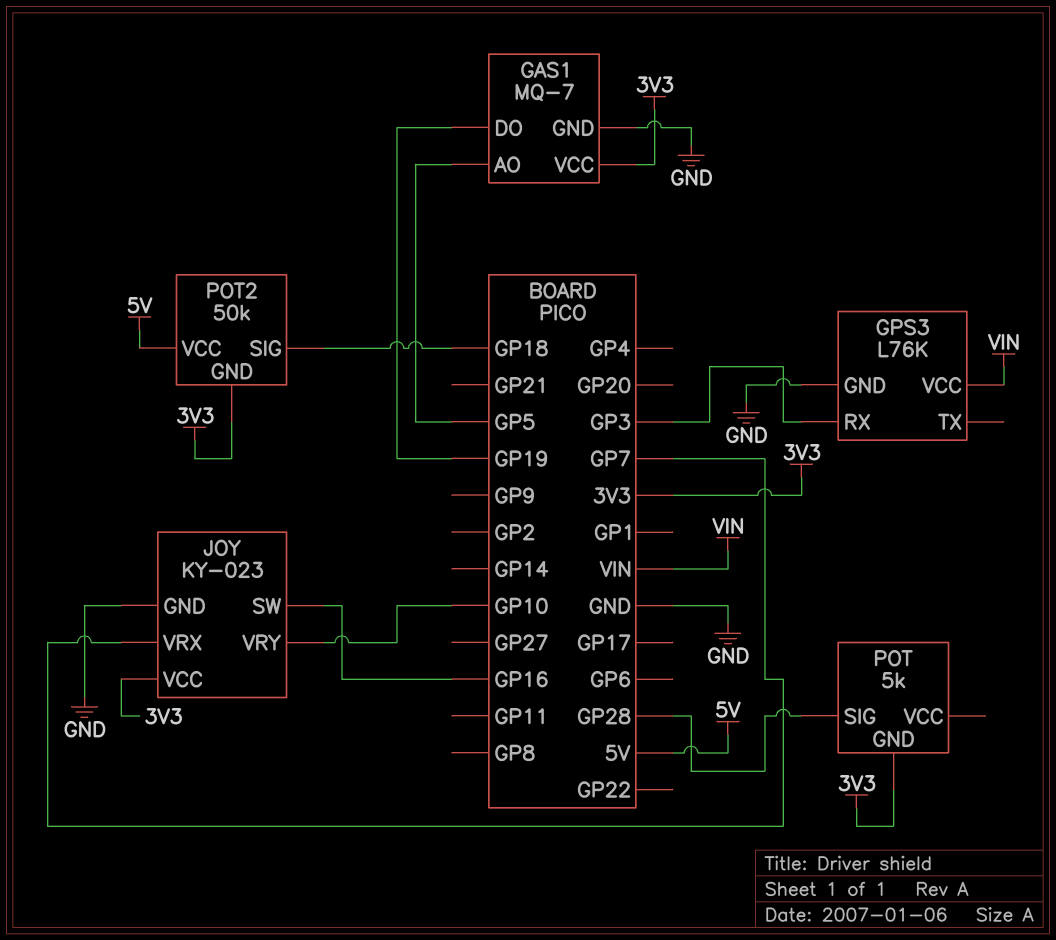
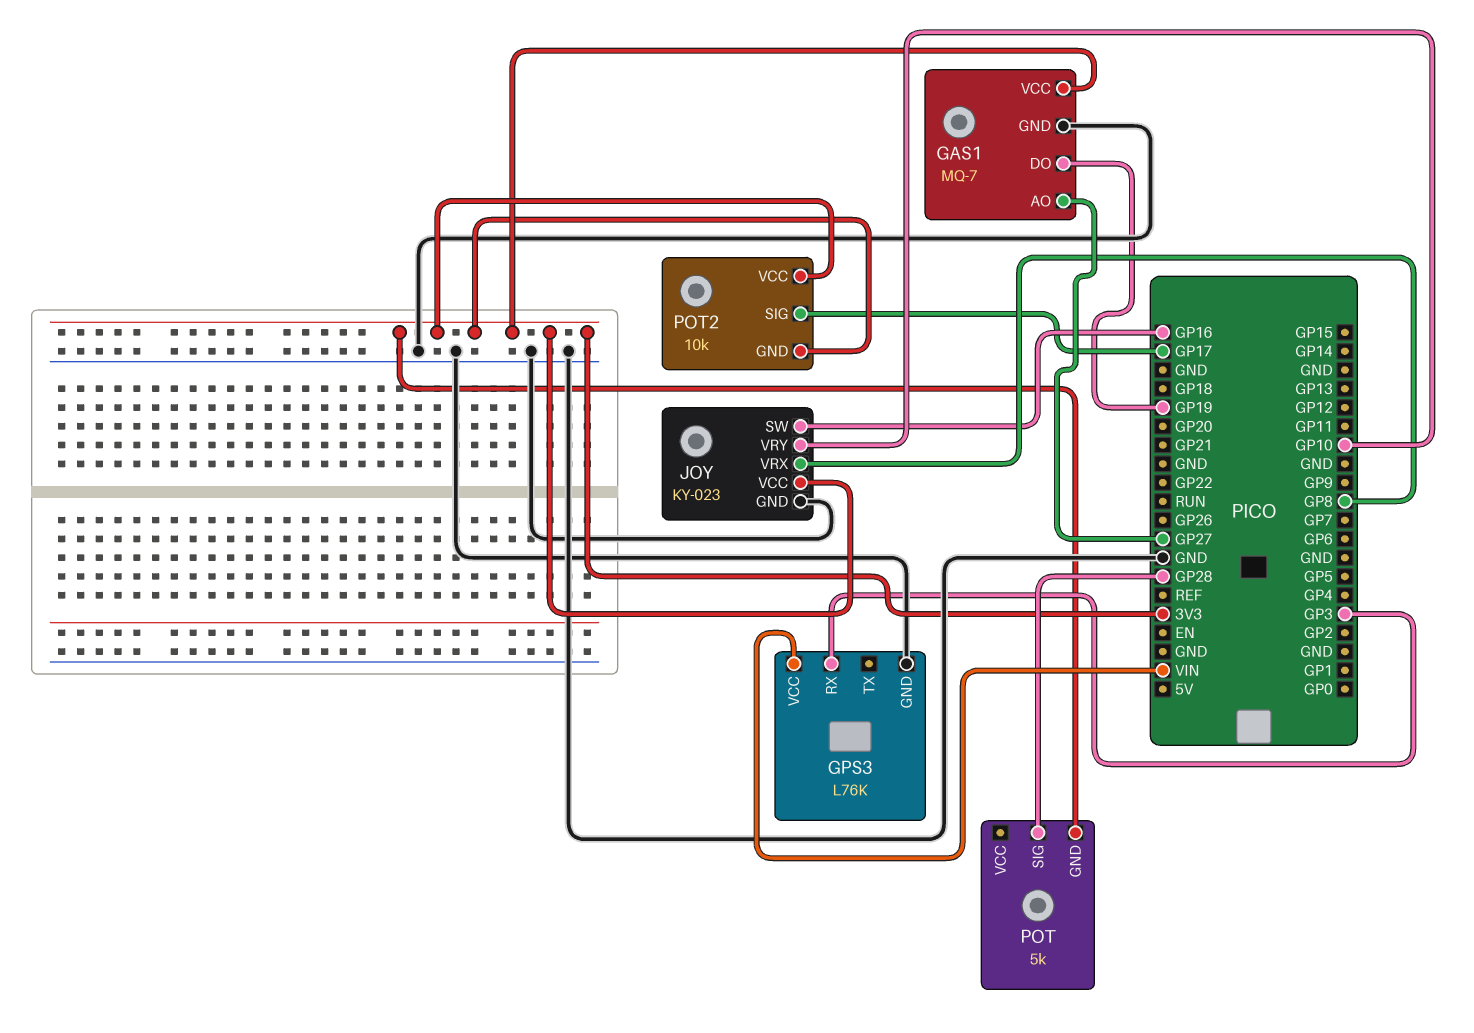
GAS1 pin AO: GP5 -> GP27
JOY pin VRX: GP7 -> GP8
POT2: 50k -> 10k
POT2 pin SIG: GP18 -> GP17
POT2 pin VCC: 5V -> 3V3

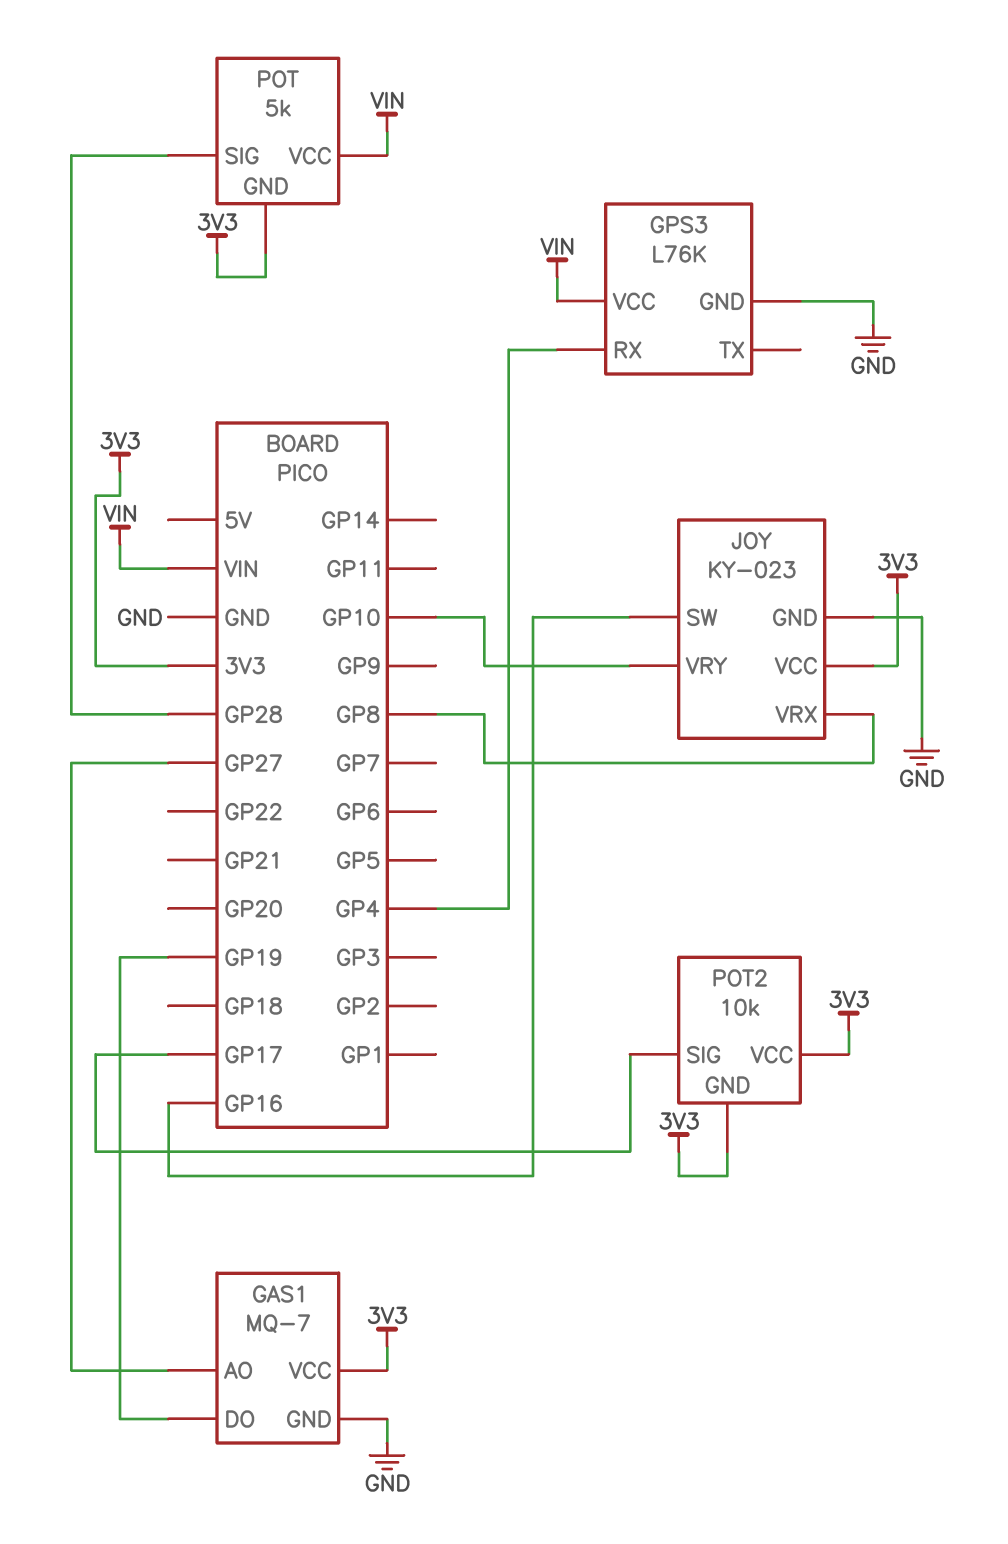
GPS3 pin RX: GP3 -> GP4
POT pin VCC: none -> VIN

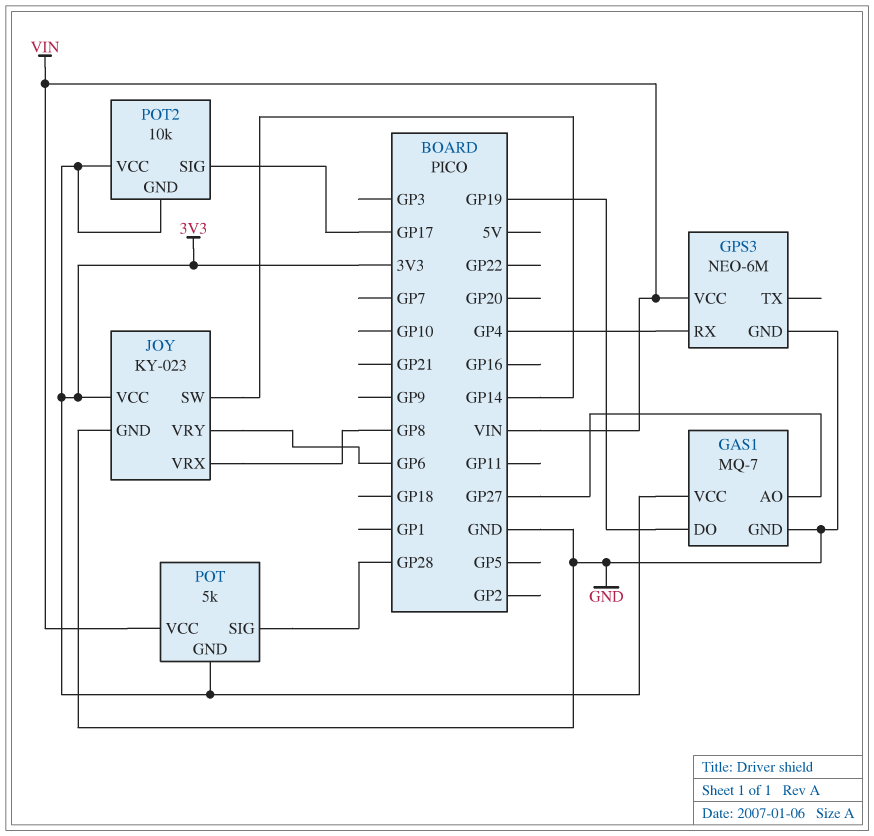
GPS3: L76K -> NEO-6M
JOY pin SW: GP16 -> GP14
JOY pin VRY: GP10 -> GP6

